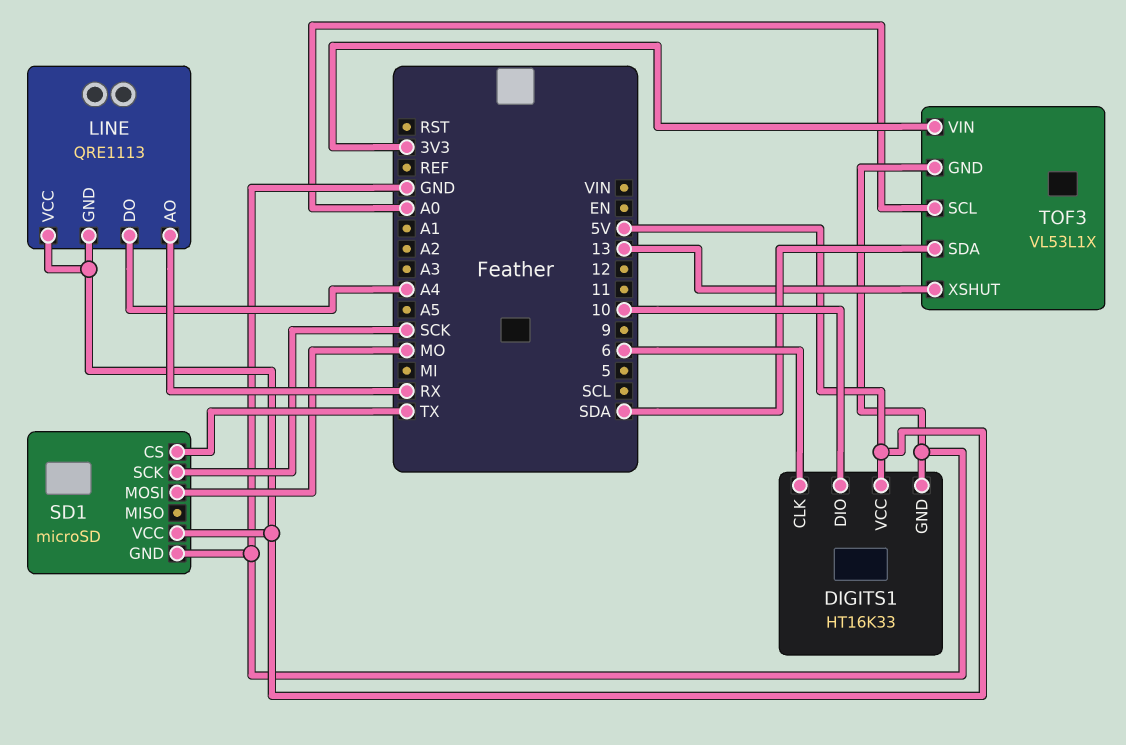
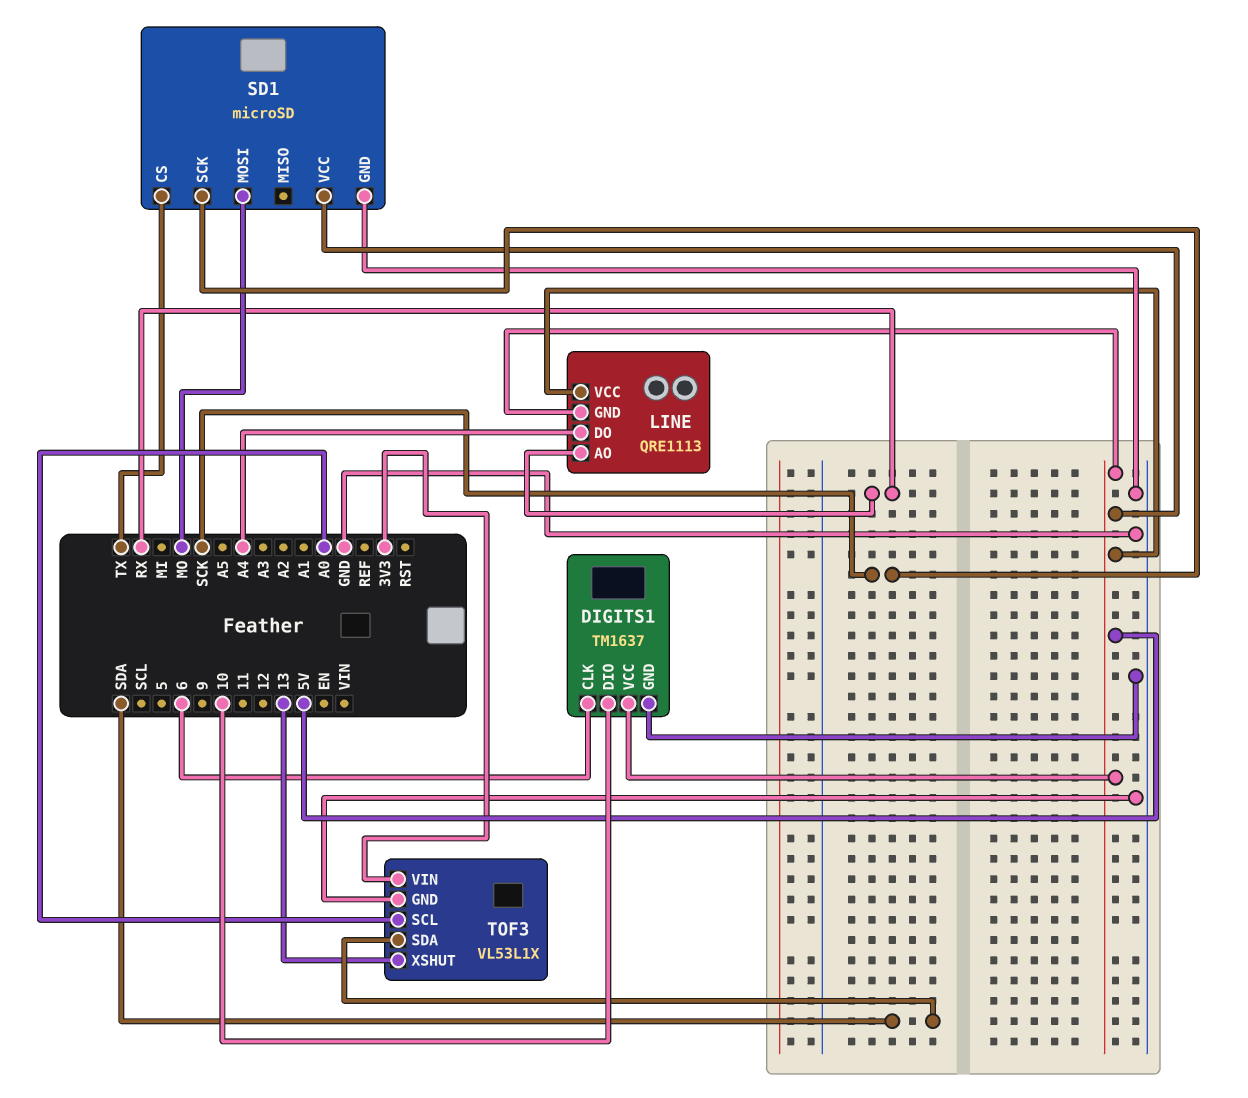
DIGITS1: HT16K33 -> TM1637

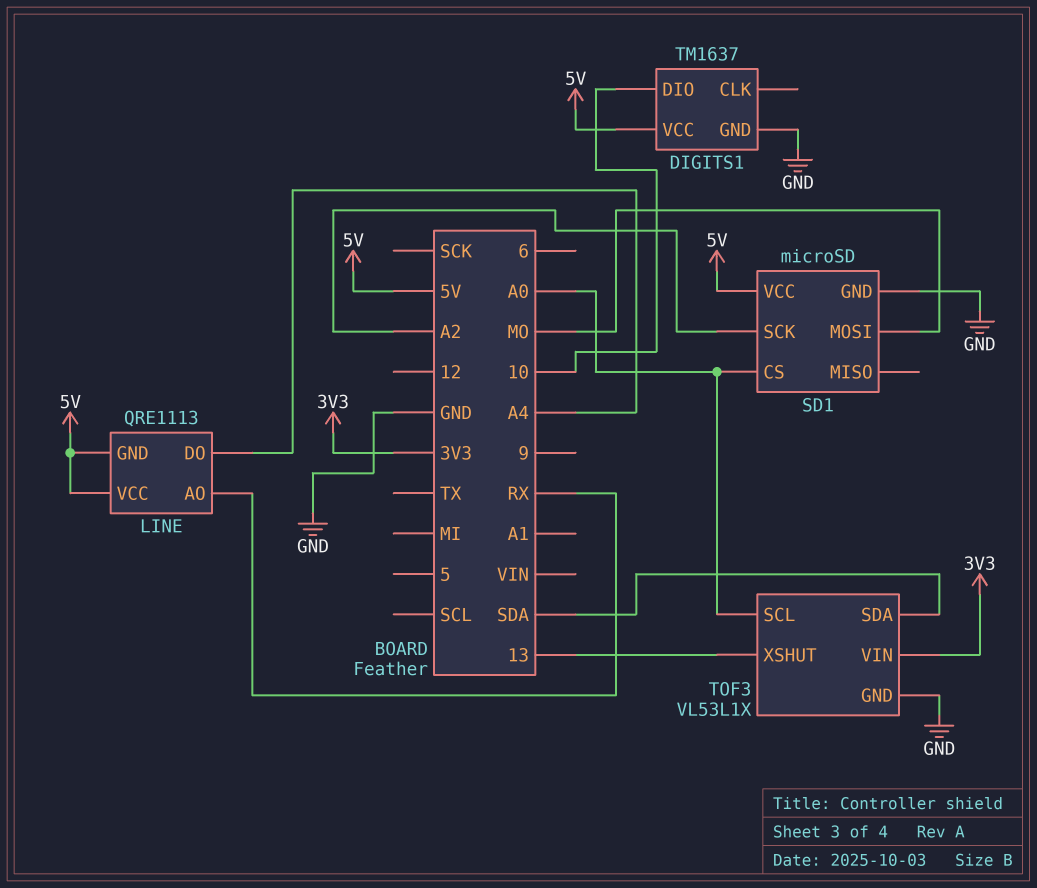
DIGITS1 pin CLK: 6 -> none
SD1 pin CS: TX -> A0
SD1 pin SCK: SCK -> A2

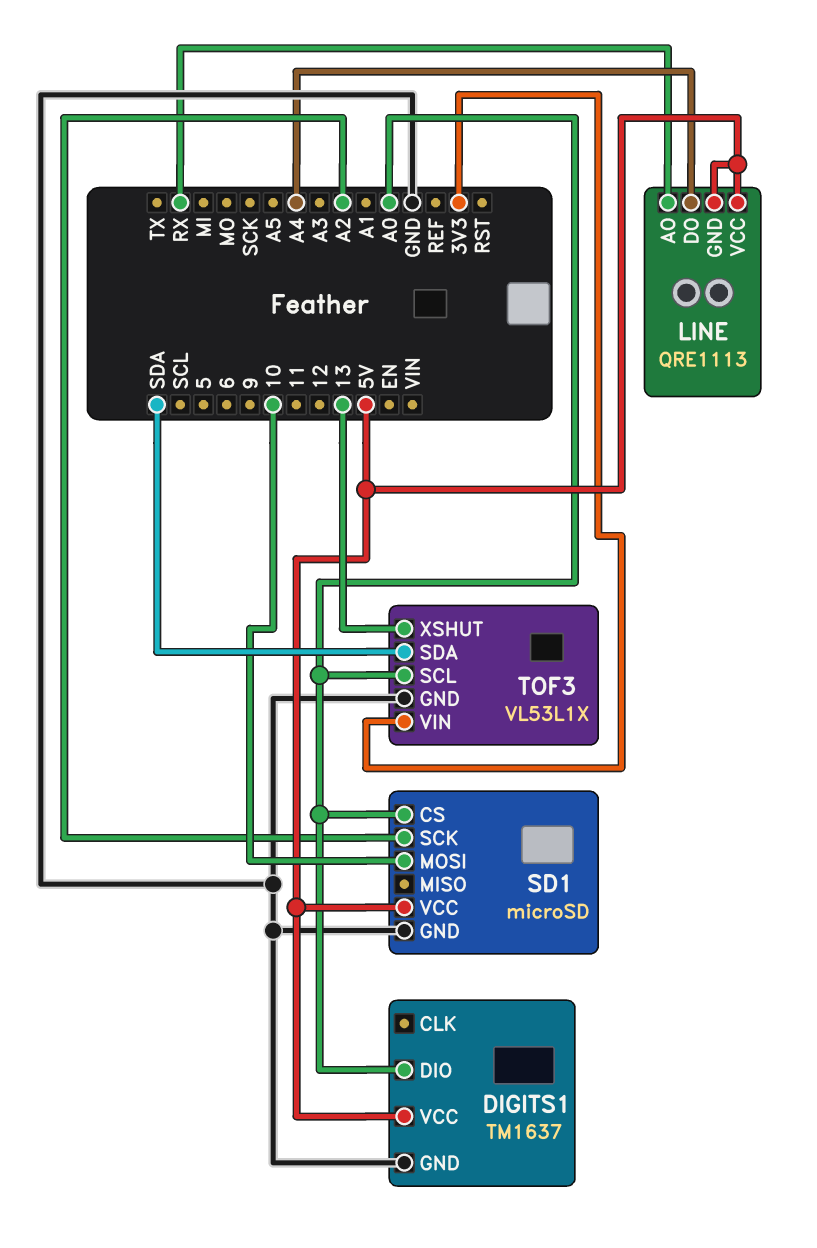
DIGITS1 pin DIO: 10 -> A0
SD1 pin MOSI: MO -> 10

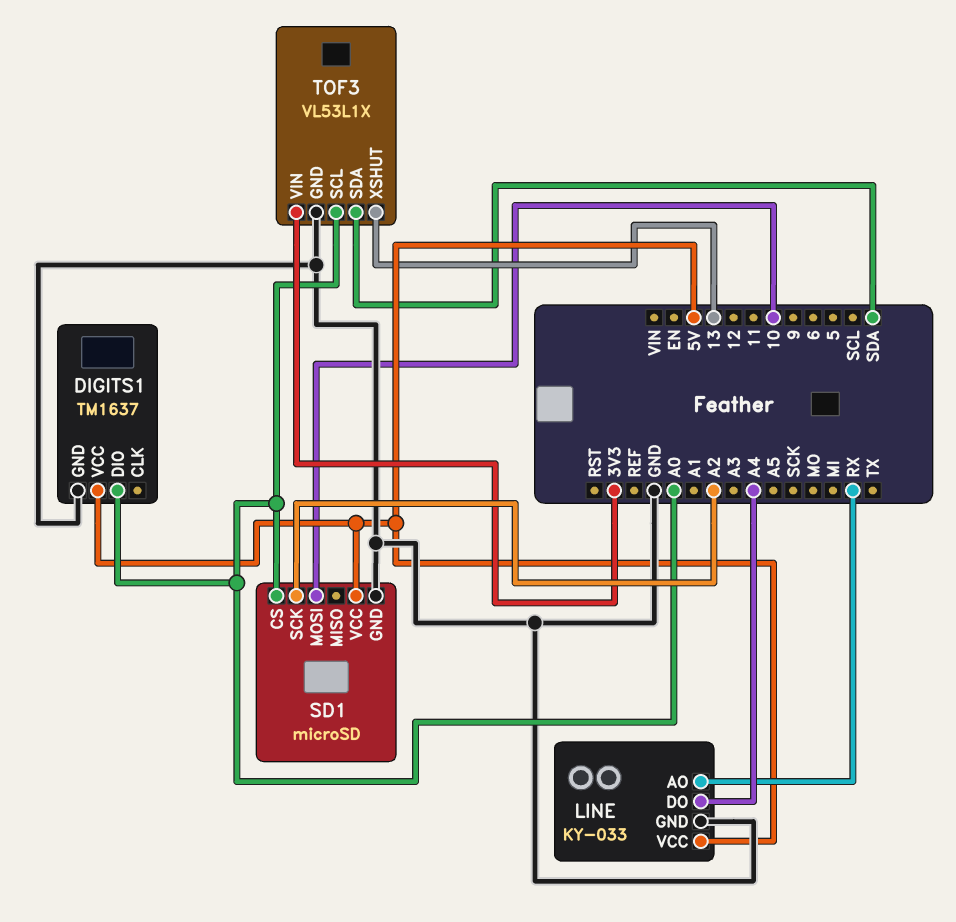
LINE: QRE1113 -> KY-033
LINE pin GND: 5V -> GND

